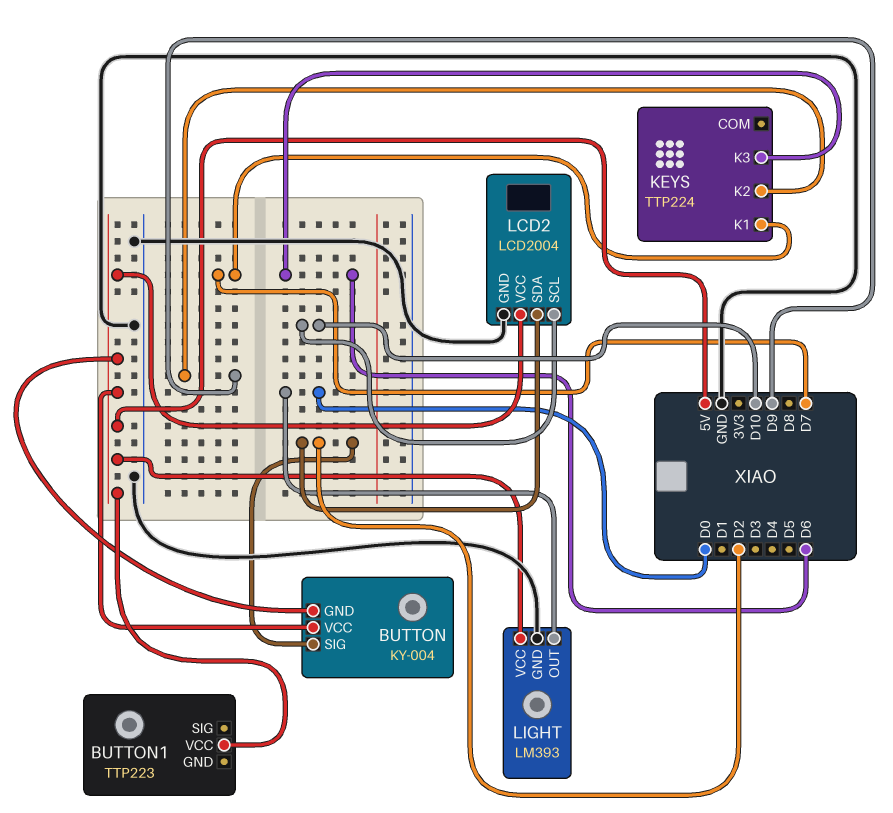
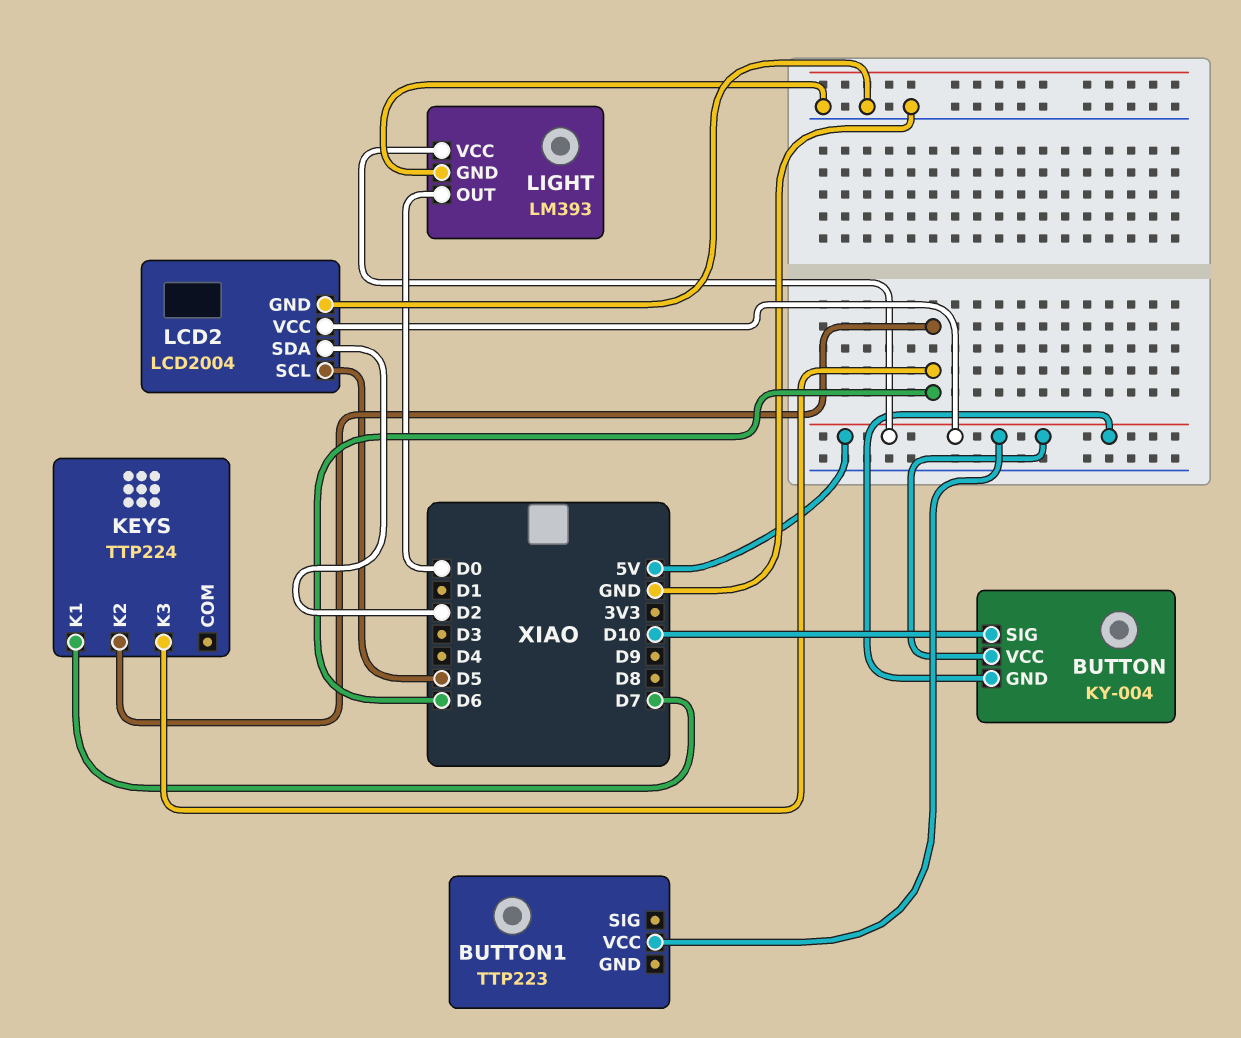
BUTTON pin SIG: D2 -> D10
KEYS pin K2: D9 -> D6
LCD2 pin SCL: D10 -> D5

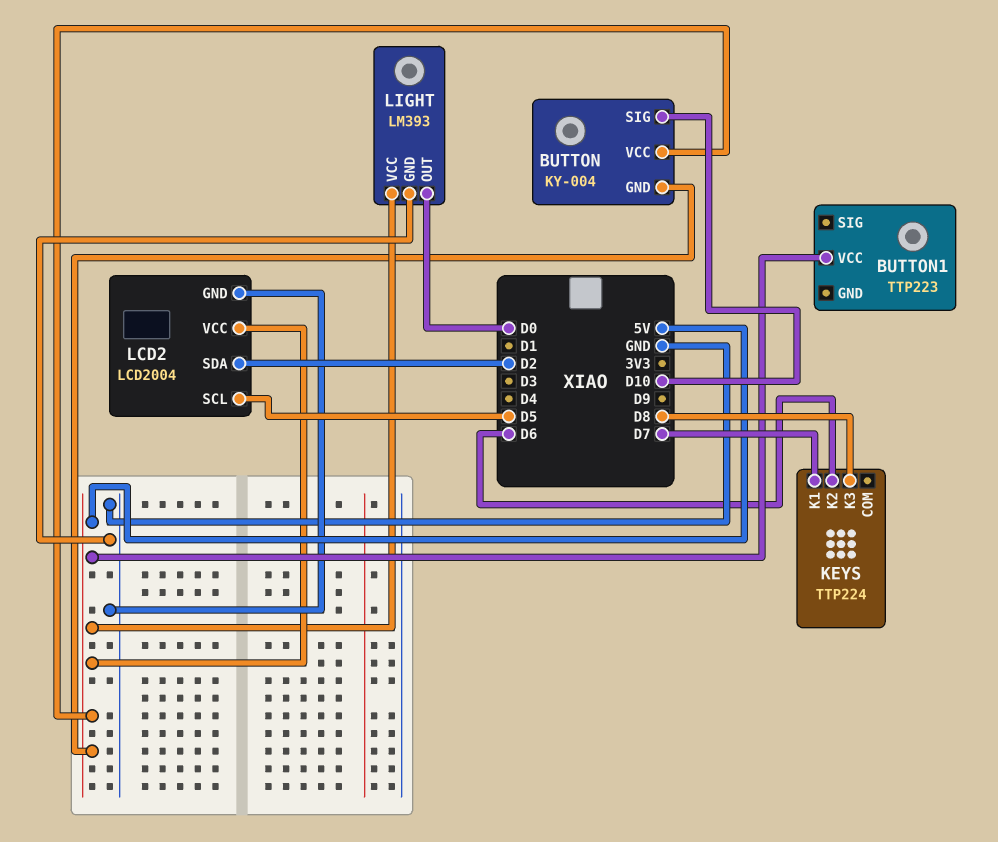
KEYS pin K3: D6 -> D8

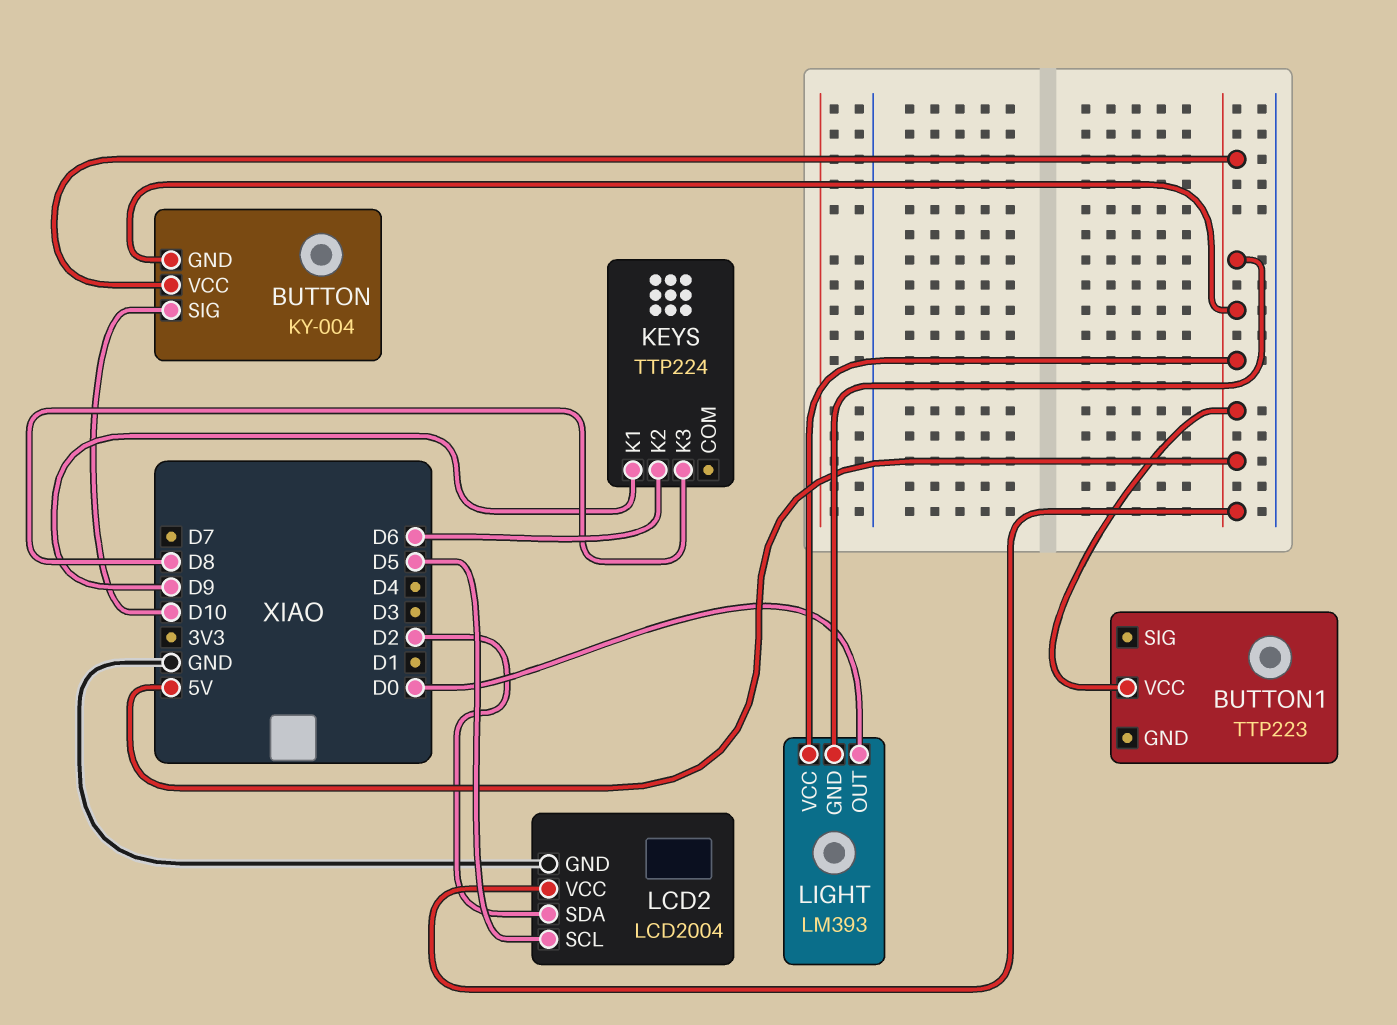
KEYS pin K1: D7 -> D9
LIGHT pin GND: GND -> 5V

